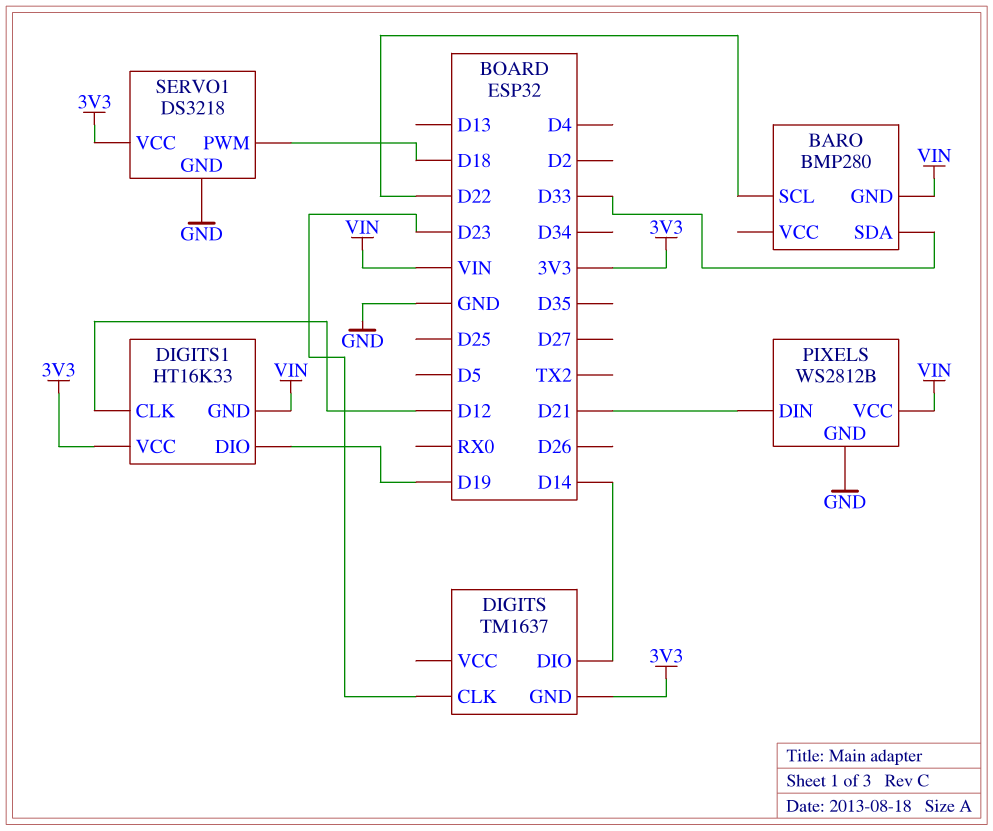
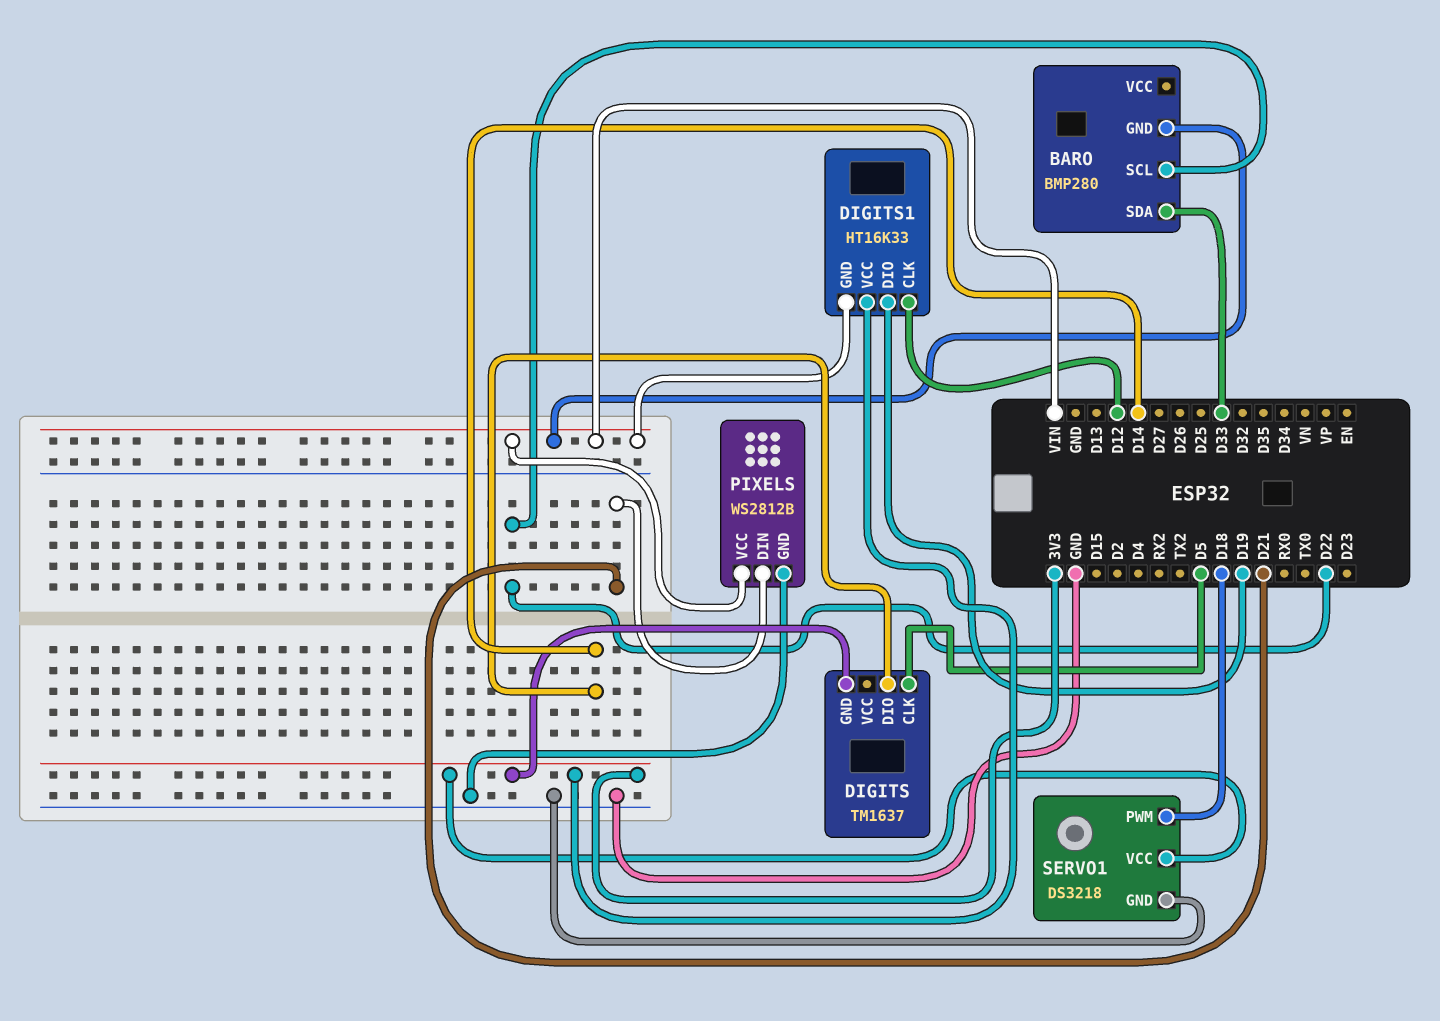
DIGITS pin CLK: D23 -> D5

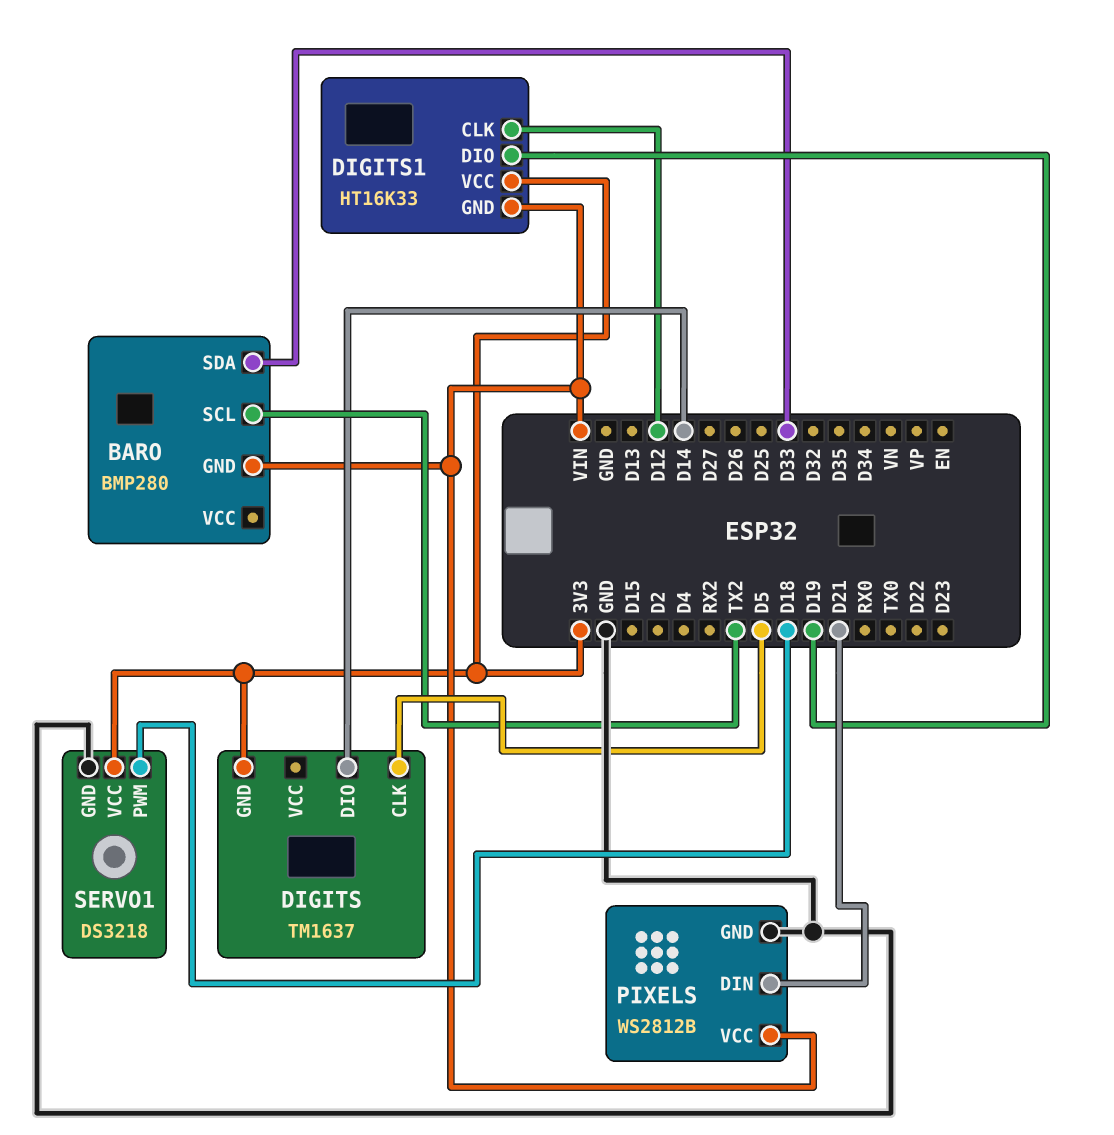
BARO pin SCL: D22 -> TX2

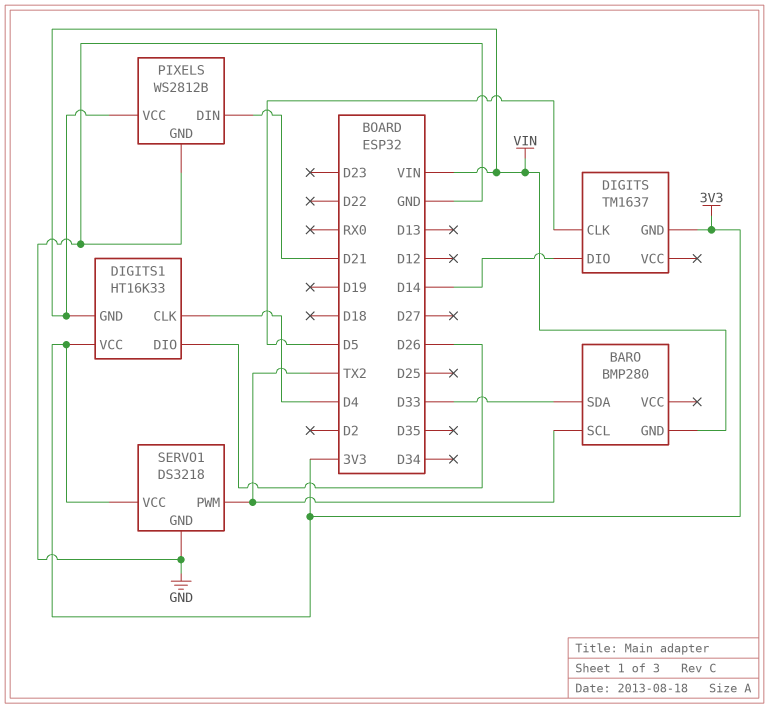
DIGITS1 pin CLK: D12 -> D4
DIGITS1 pin DIO: D19 -> D26
SERVO1 pin PWM: D18 -> TX2

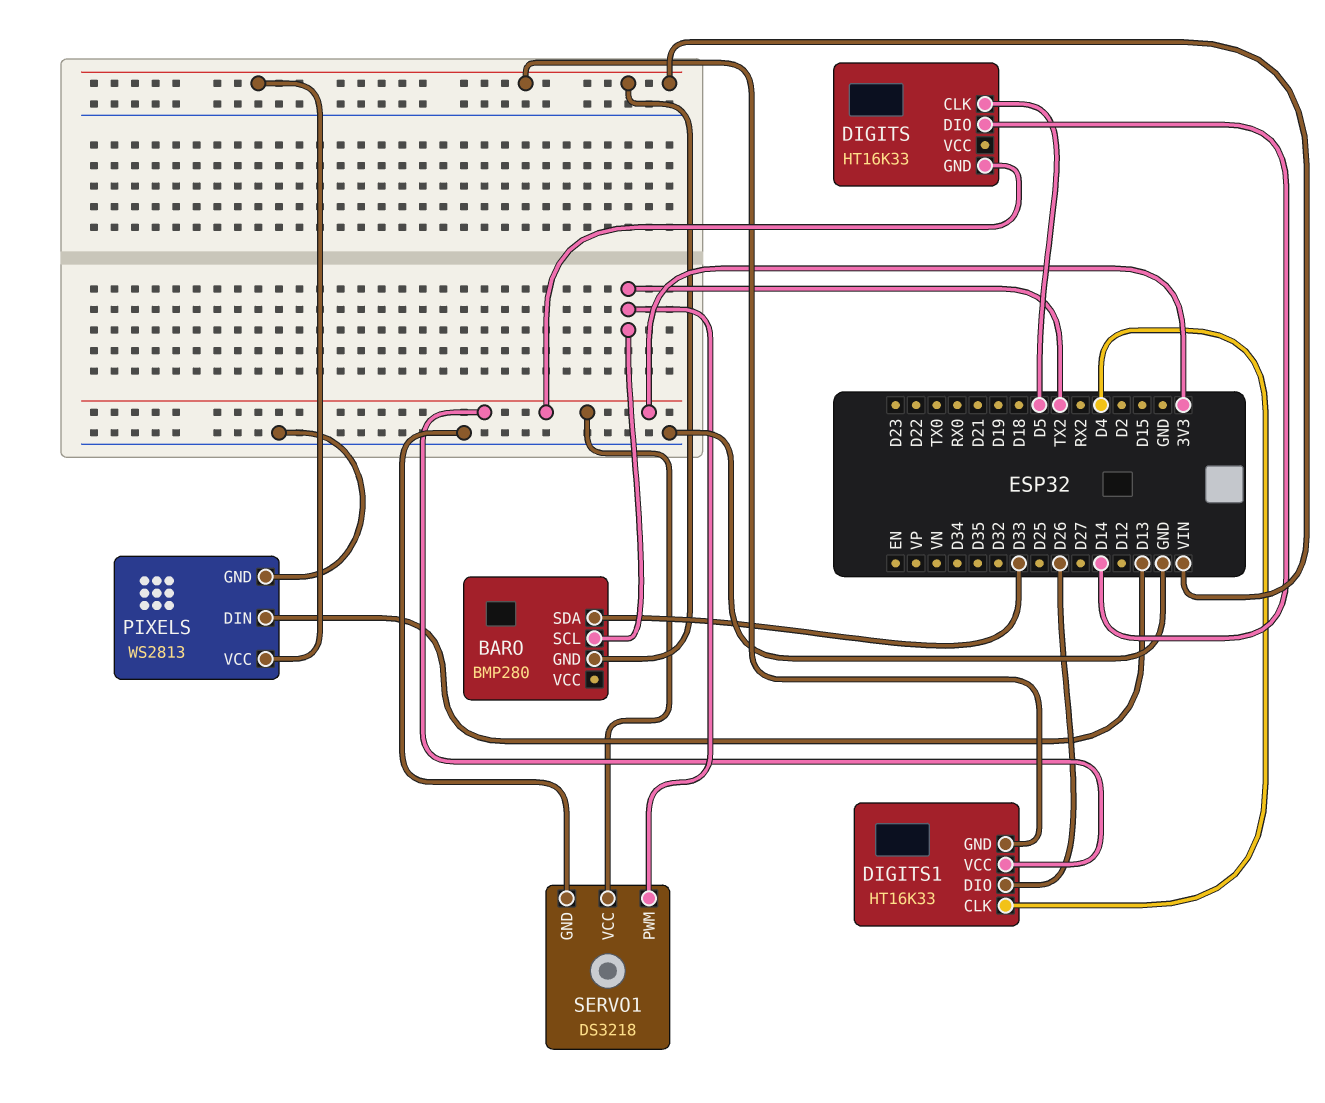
DIGITS: TM1637 -> HT16K33
PIXELS: WS2812B -> WS2813
PIXELS pin DIN: D21 -> D13

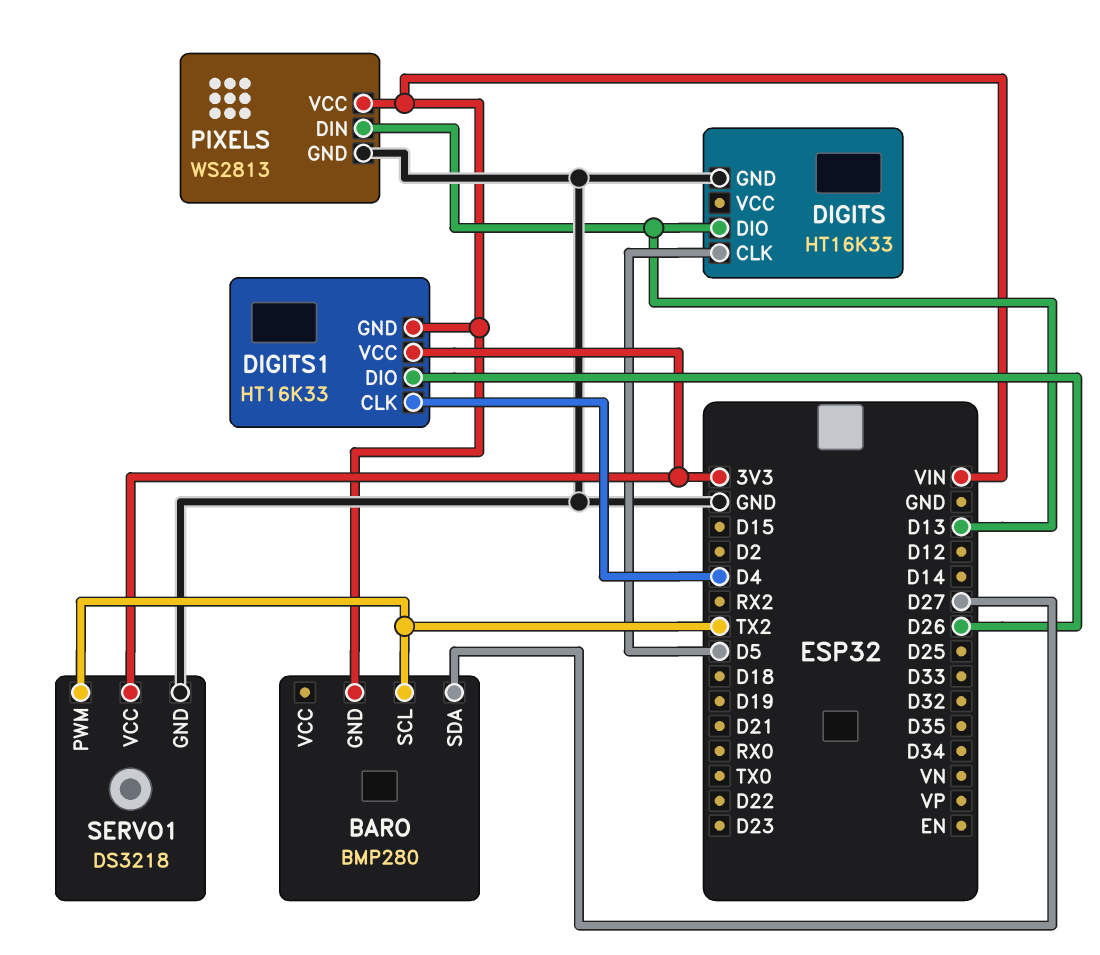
BARO pin SDA: D33 -> D27
DIGITS pin DIO: D14 -> D13
DIGITS pin GND: 3V3 -> GND

